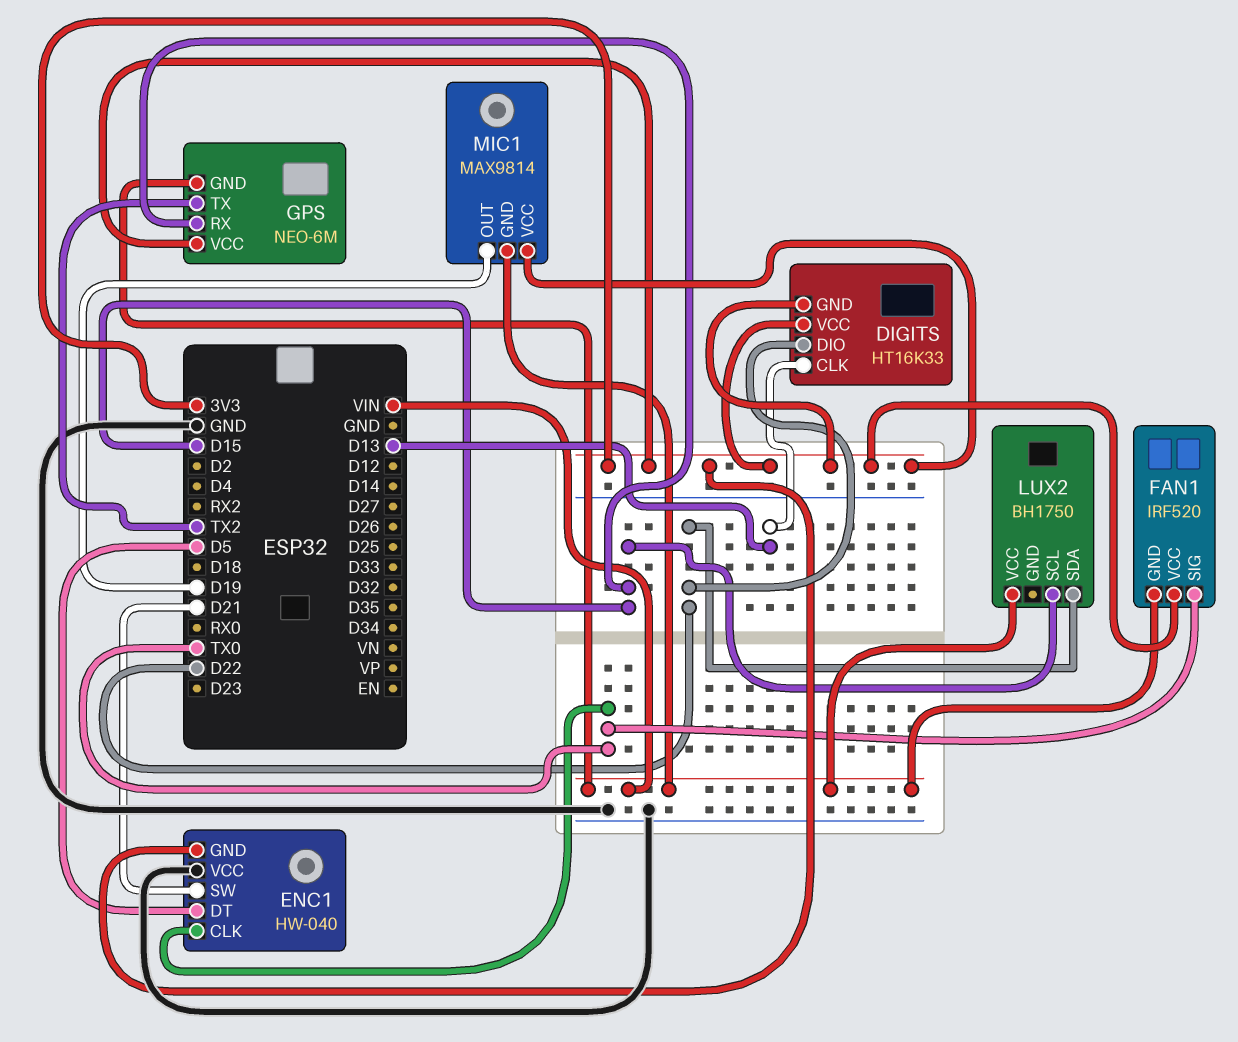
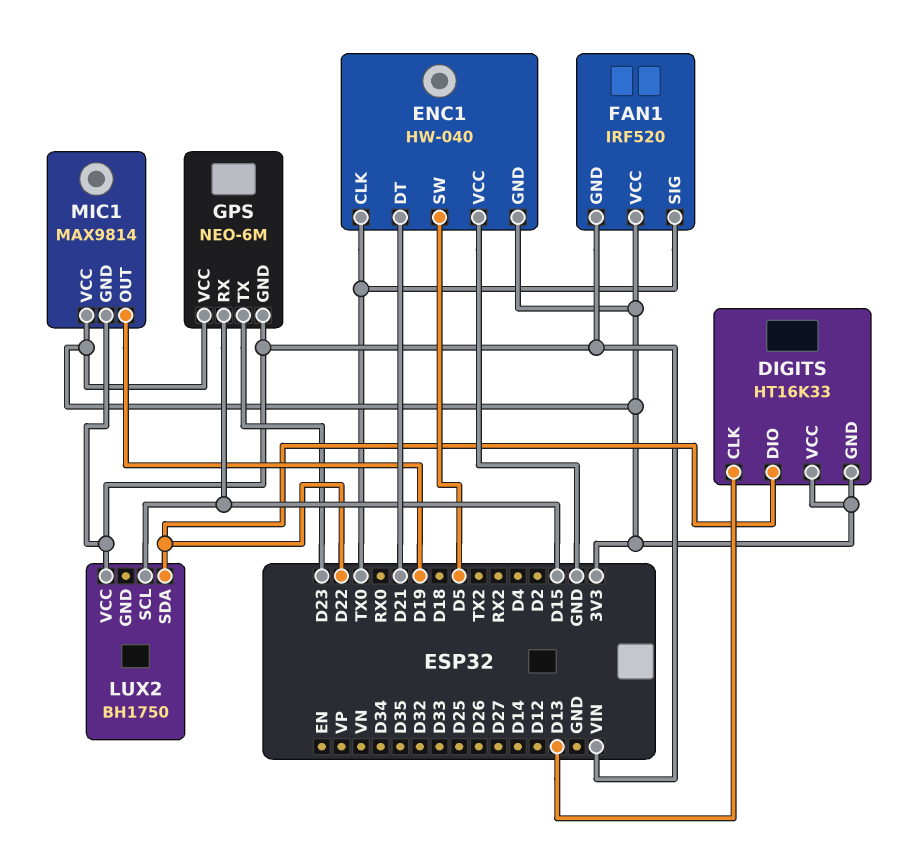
ENC1 pin DT: D5 -> D21
ENC1 pin SW: D21 -> D5
GPS pin TX: TX2 -> D23

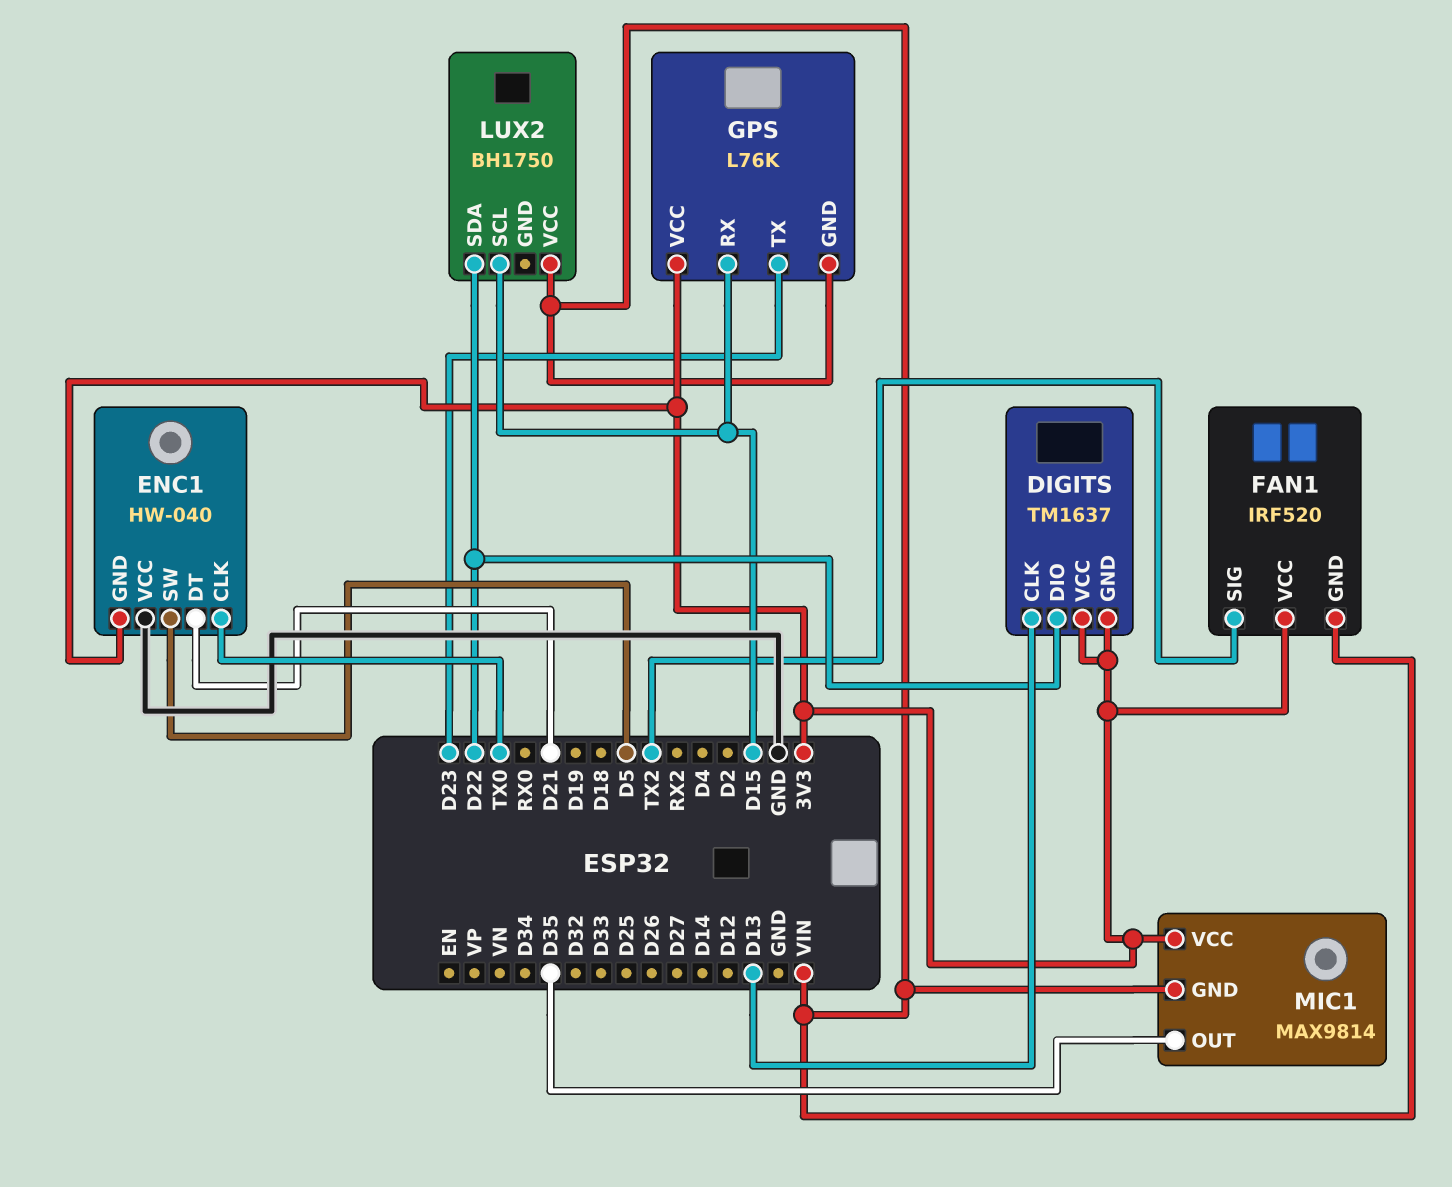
DIGITS: HT16K33 -> TM1637
FAN1 pin SIG: TX0 -> TX2
GPS: NEO-6M -> L76K
MIC1 pin OUT: D19 -> D35

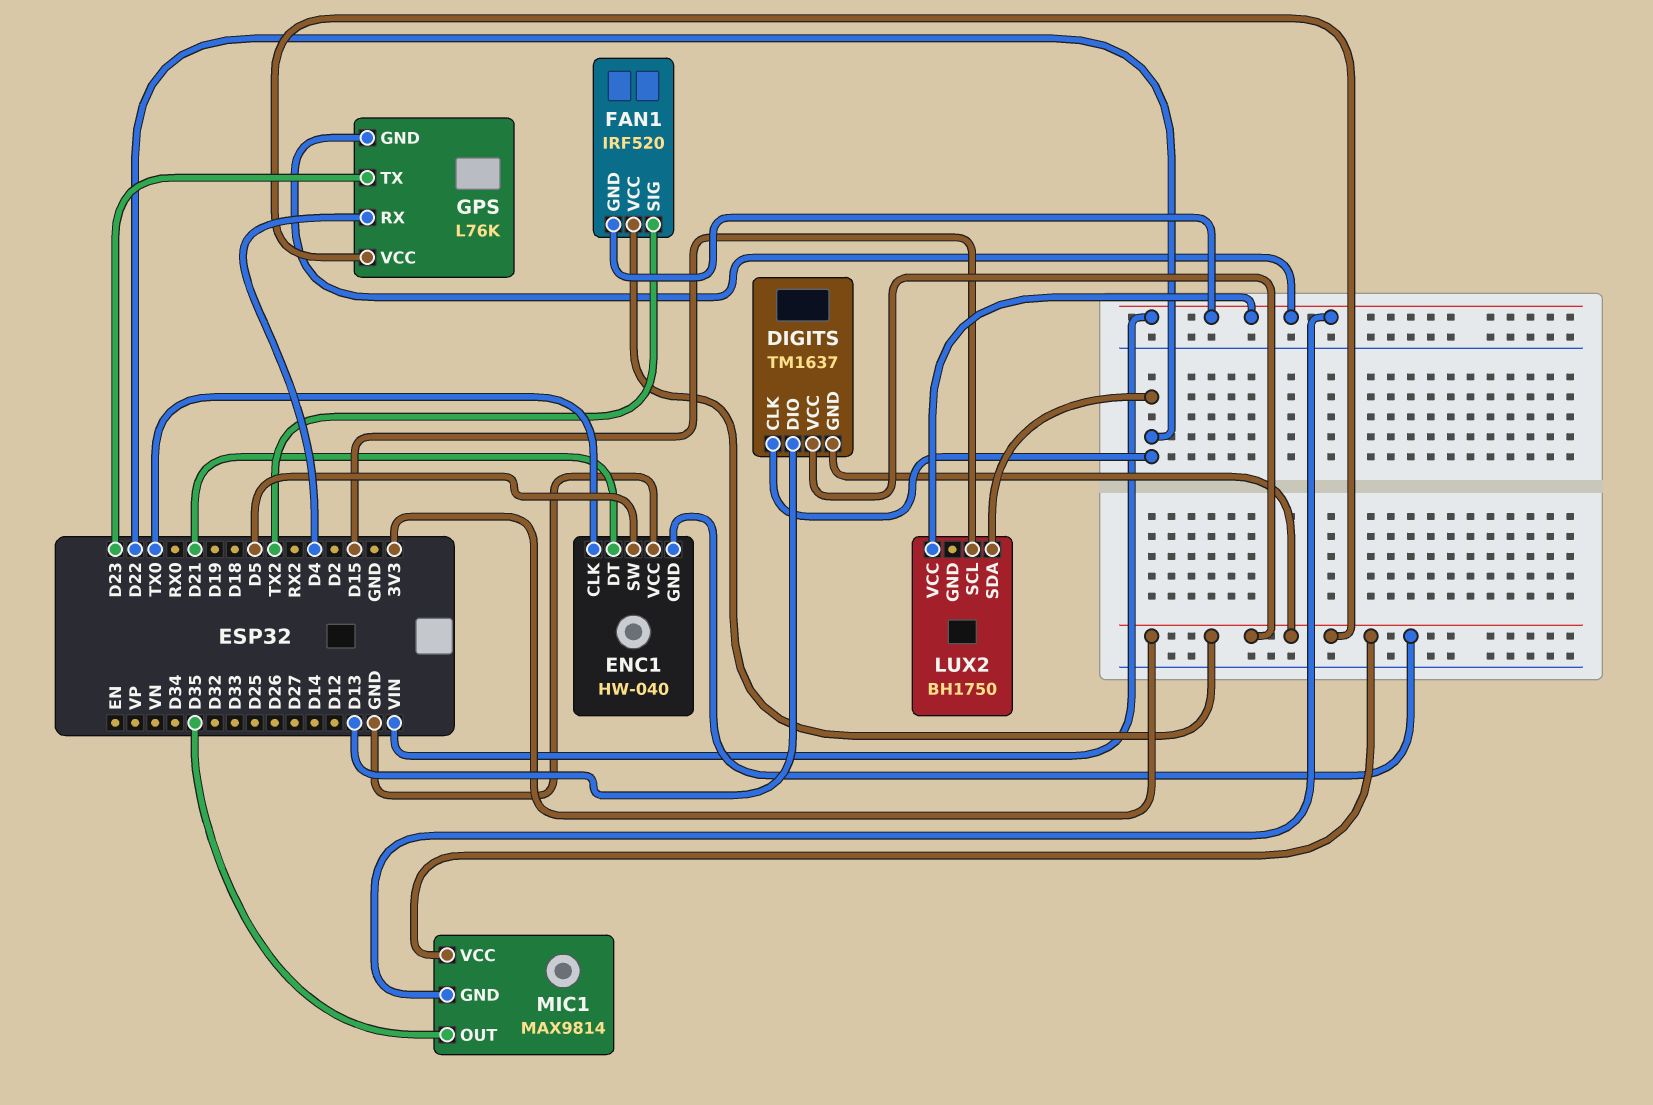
DIGITS pin CLK: D13 -> D22
DIGITS pin DIO: D22 -> D13
GPS pin RX: D15 -> D4

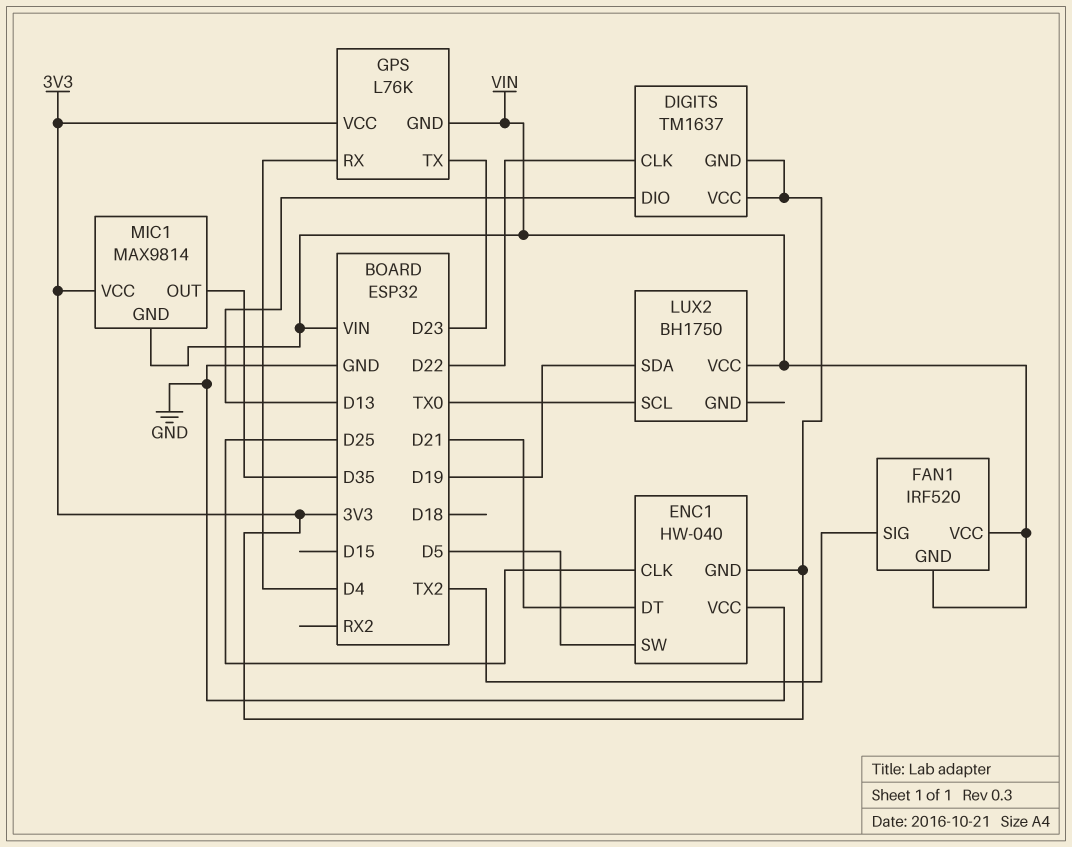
ENC1 pin CLK: TX0 -> D25
FAN1 pin VCC: 3V3 -> VIN
LUX2 pin SCL: D15 -> TX0
LUX2 pin SDA: D22 -> D19

